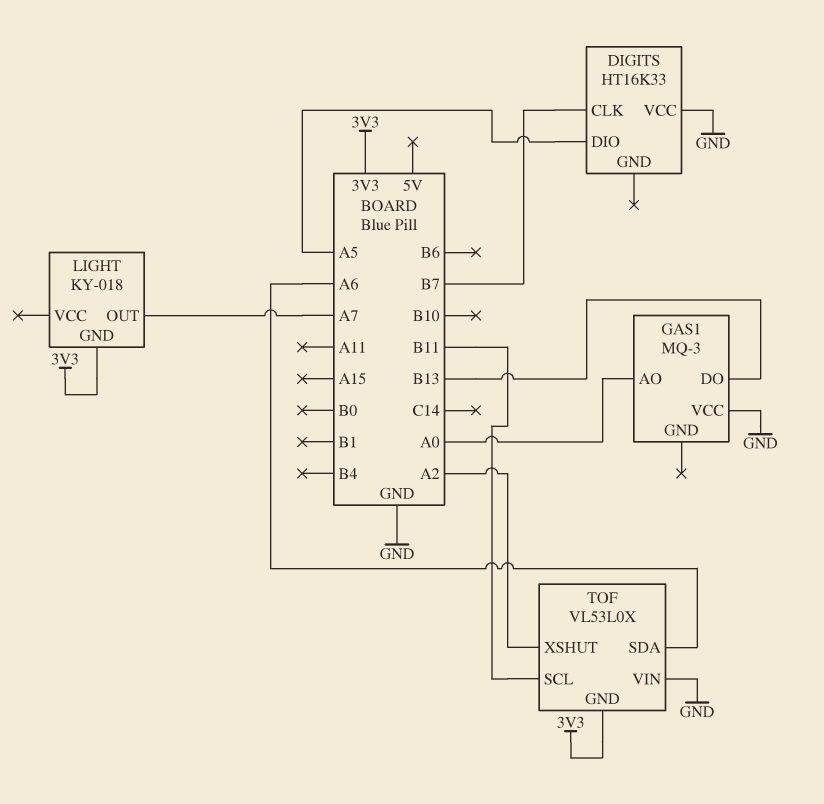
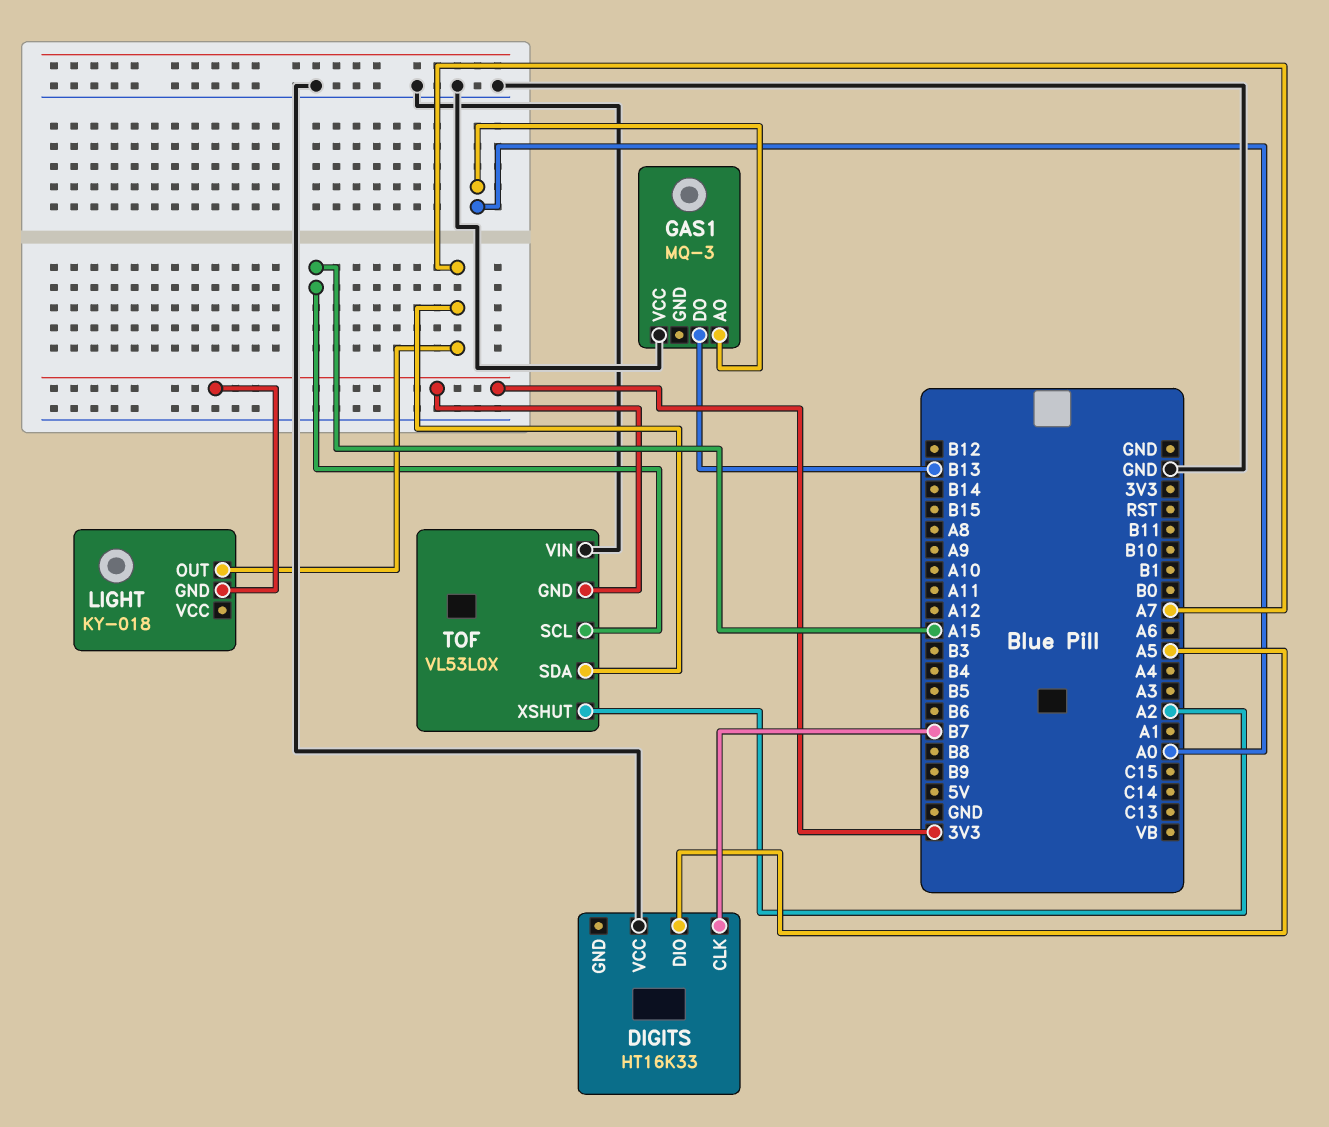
TOF pin SCL: B11 -> A15
TOF pin SDA: A6 -> A7

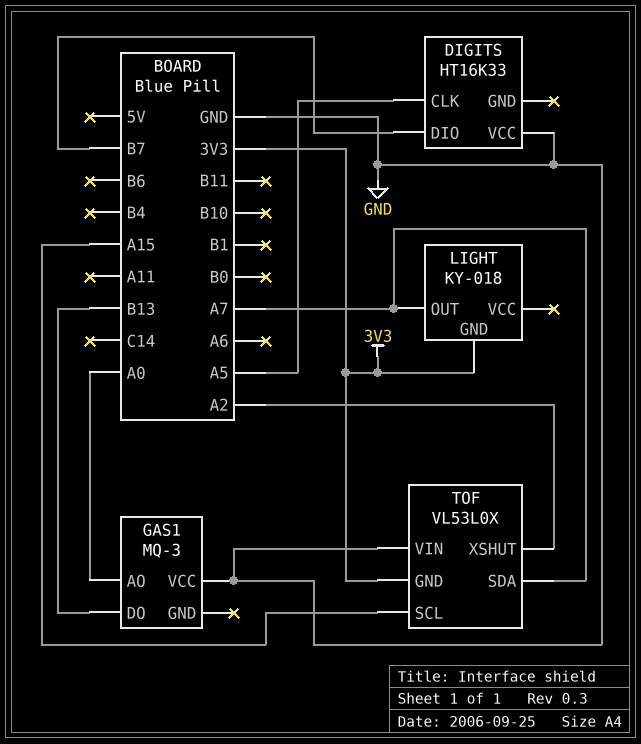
DIGITS pin CLK: B7 -> A5
DIGITS pin DIO: A5 -> B7

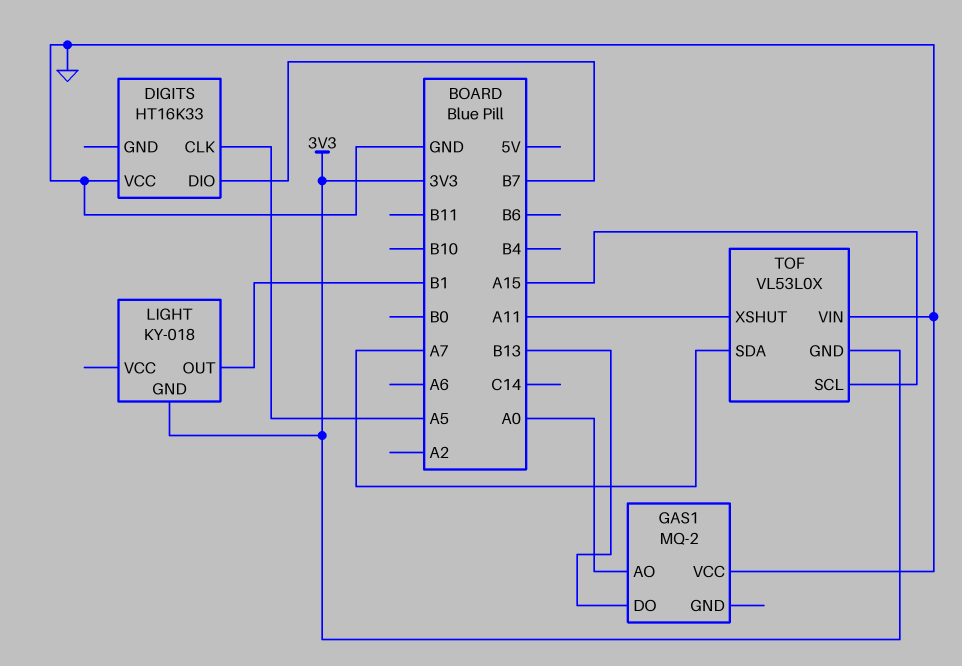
GAS1: MQ-3 -> MQ-2
LIGHT pin OUT: A7 -> B1
TOF pin XSHUT: A2 -> A11

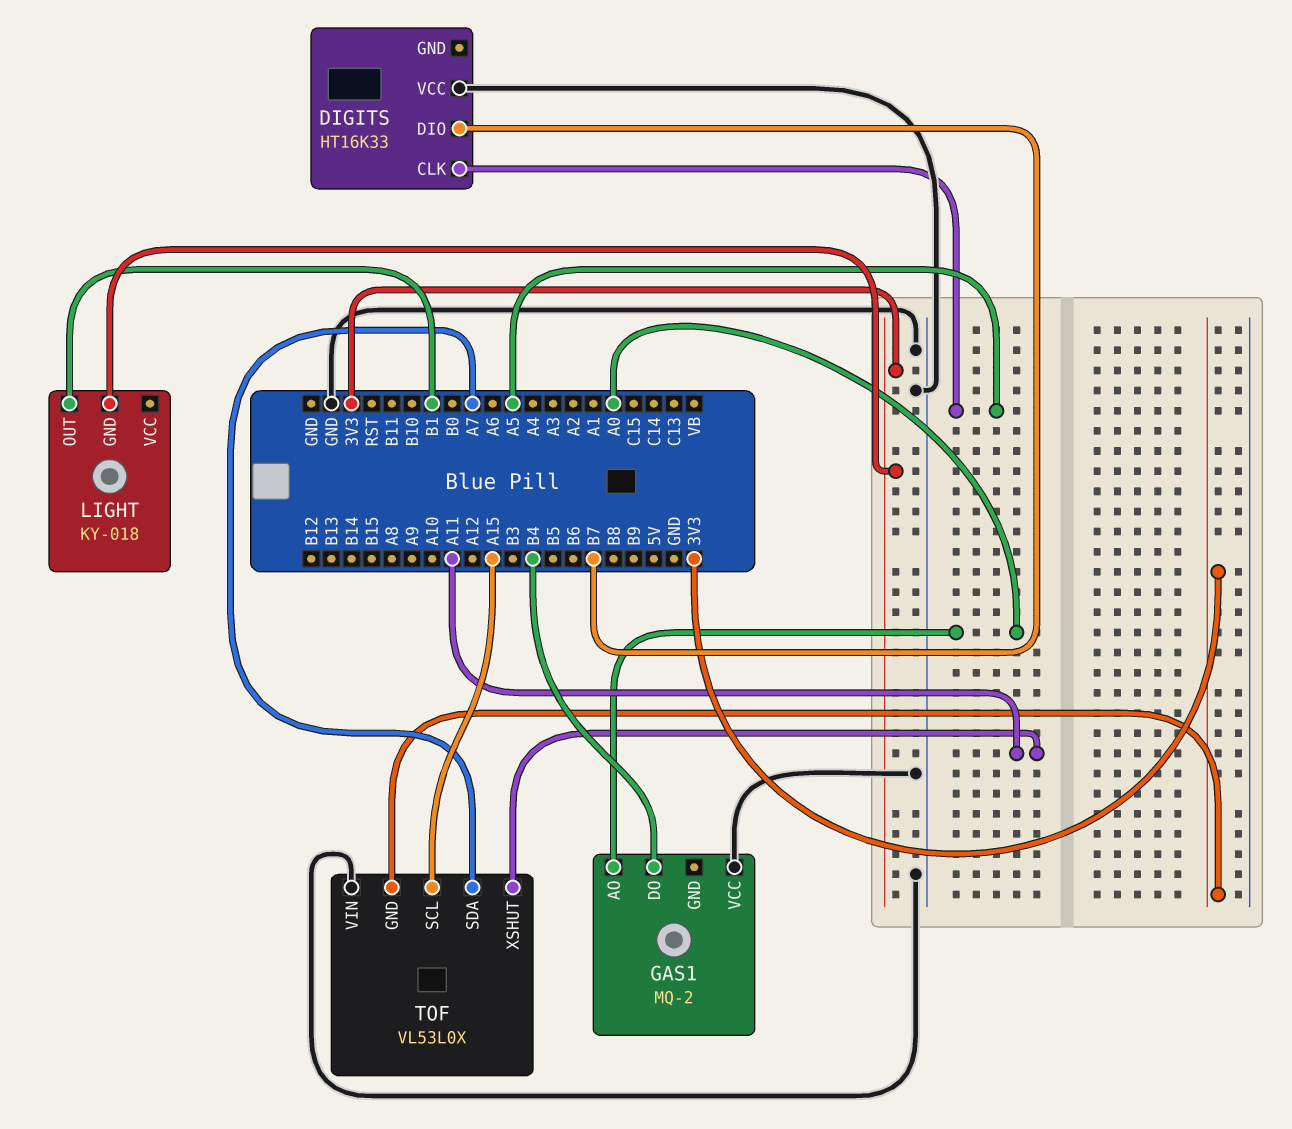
GAS1 pin DO: B13 -> B4

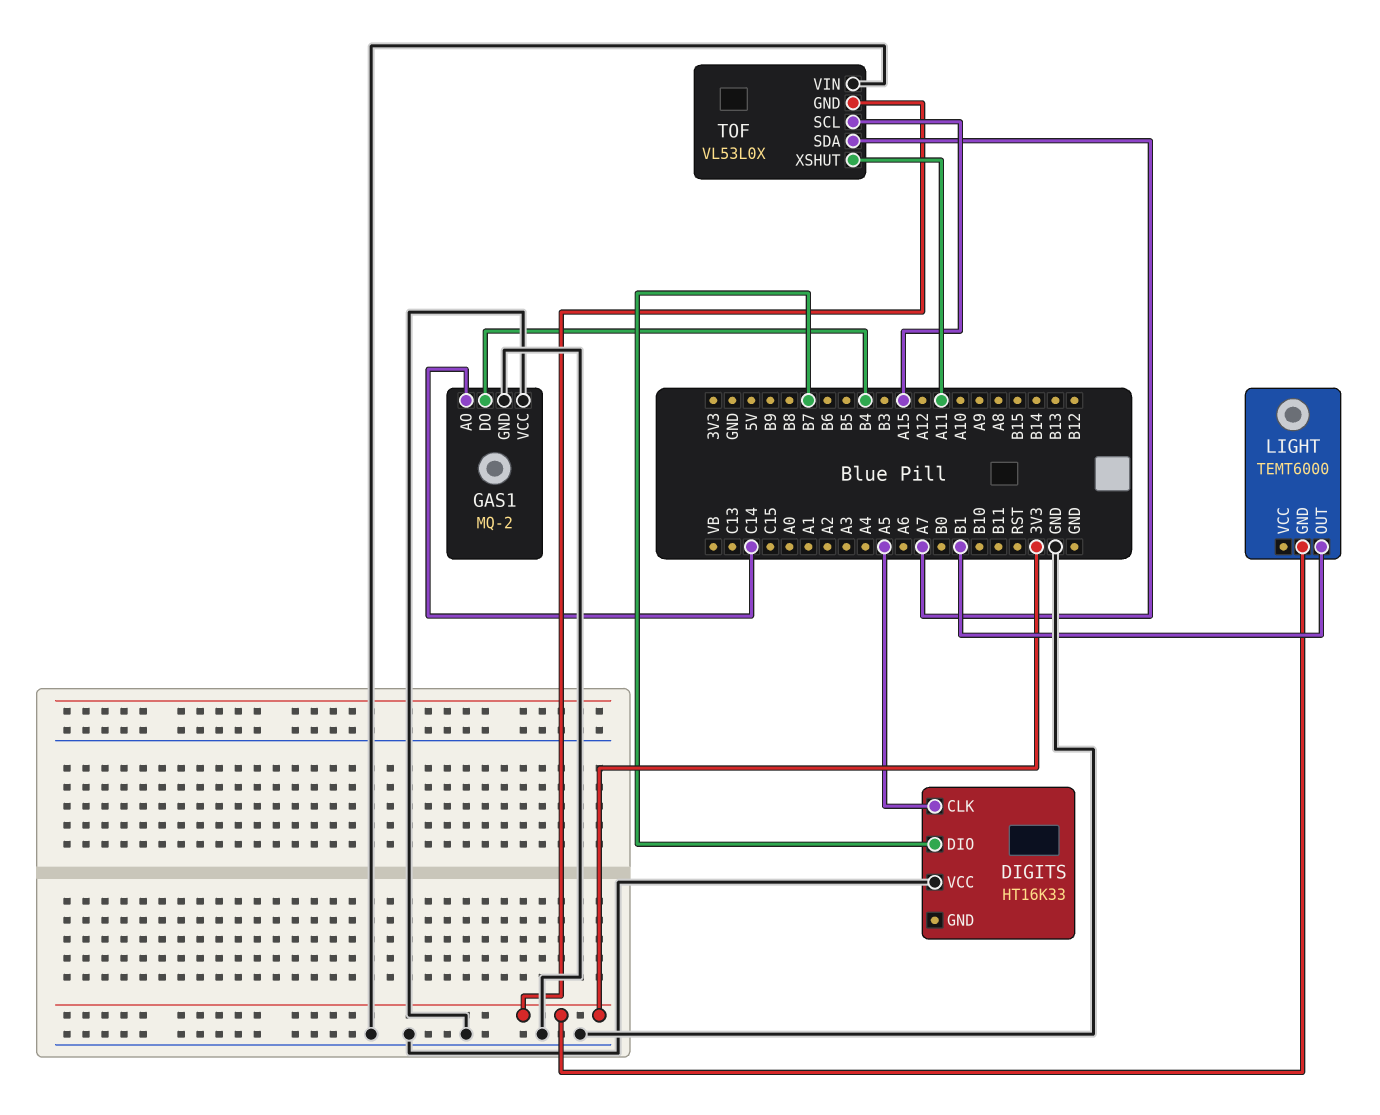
GAS1 pin AO: A0 -> C14
GAS1 pin GND: none -> GND
LIGHT: KY-018 -> TEMT6000

